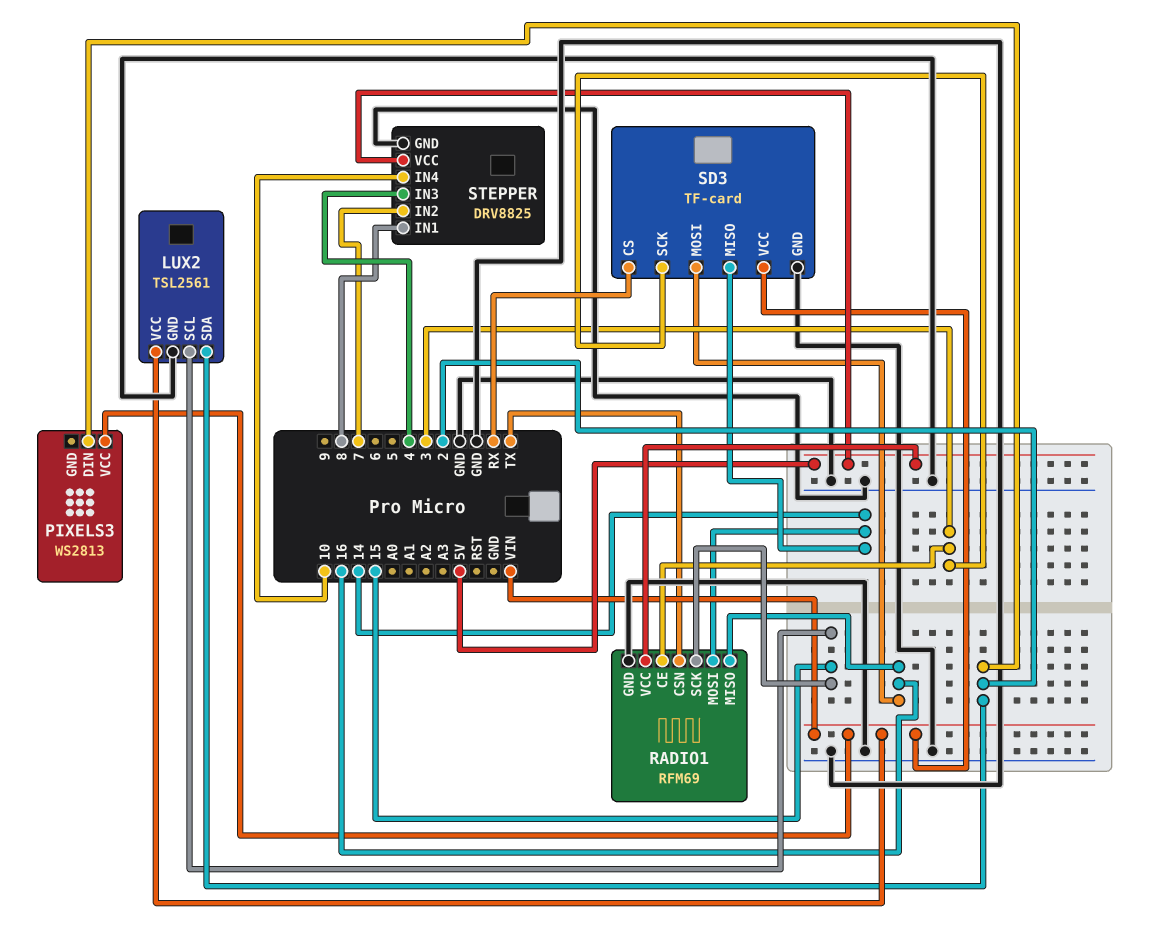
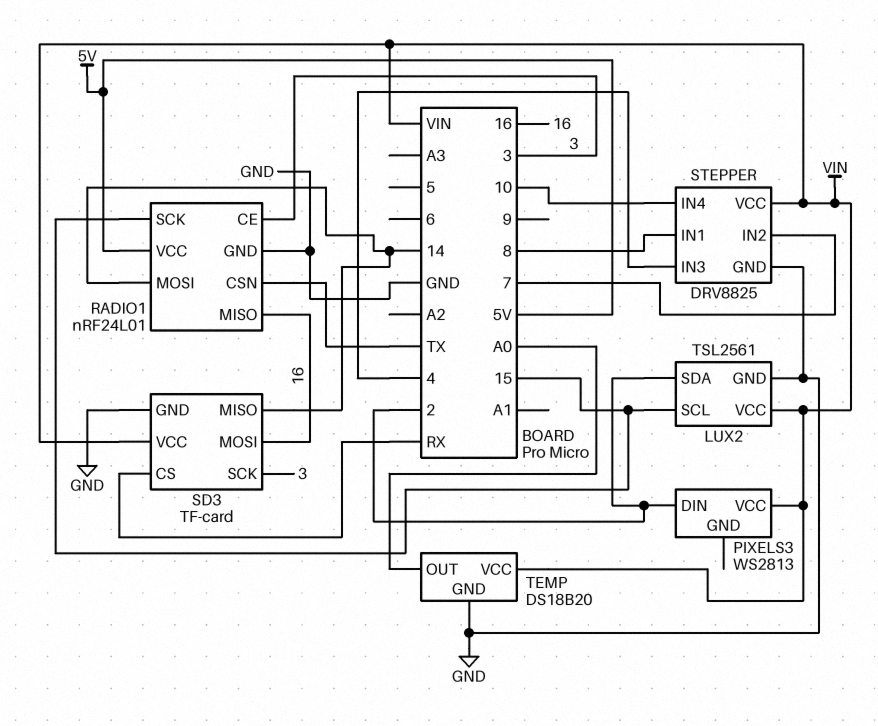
RADIO1: RFM69 -> nRF24L01
STEPPER pin VCC: 5V -> VIN
TEMP: none -> DS18B20
TEMP pin GND: none -> GND
TEMP pin OUT: none -> A0
TEMP pin VCC: none -> VIN

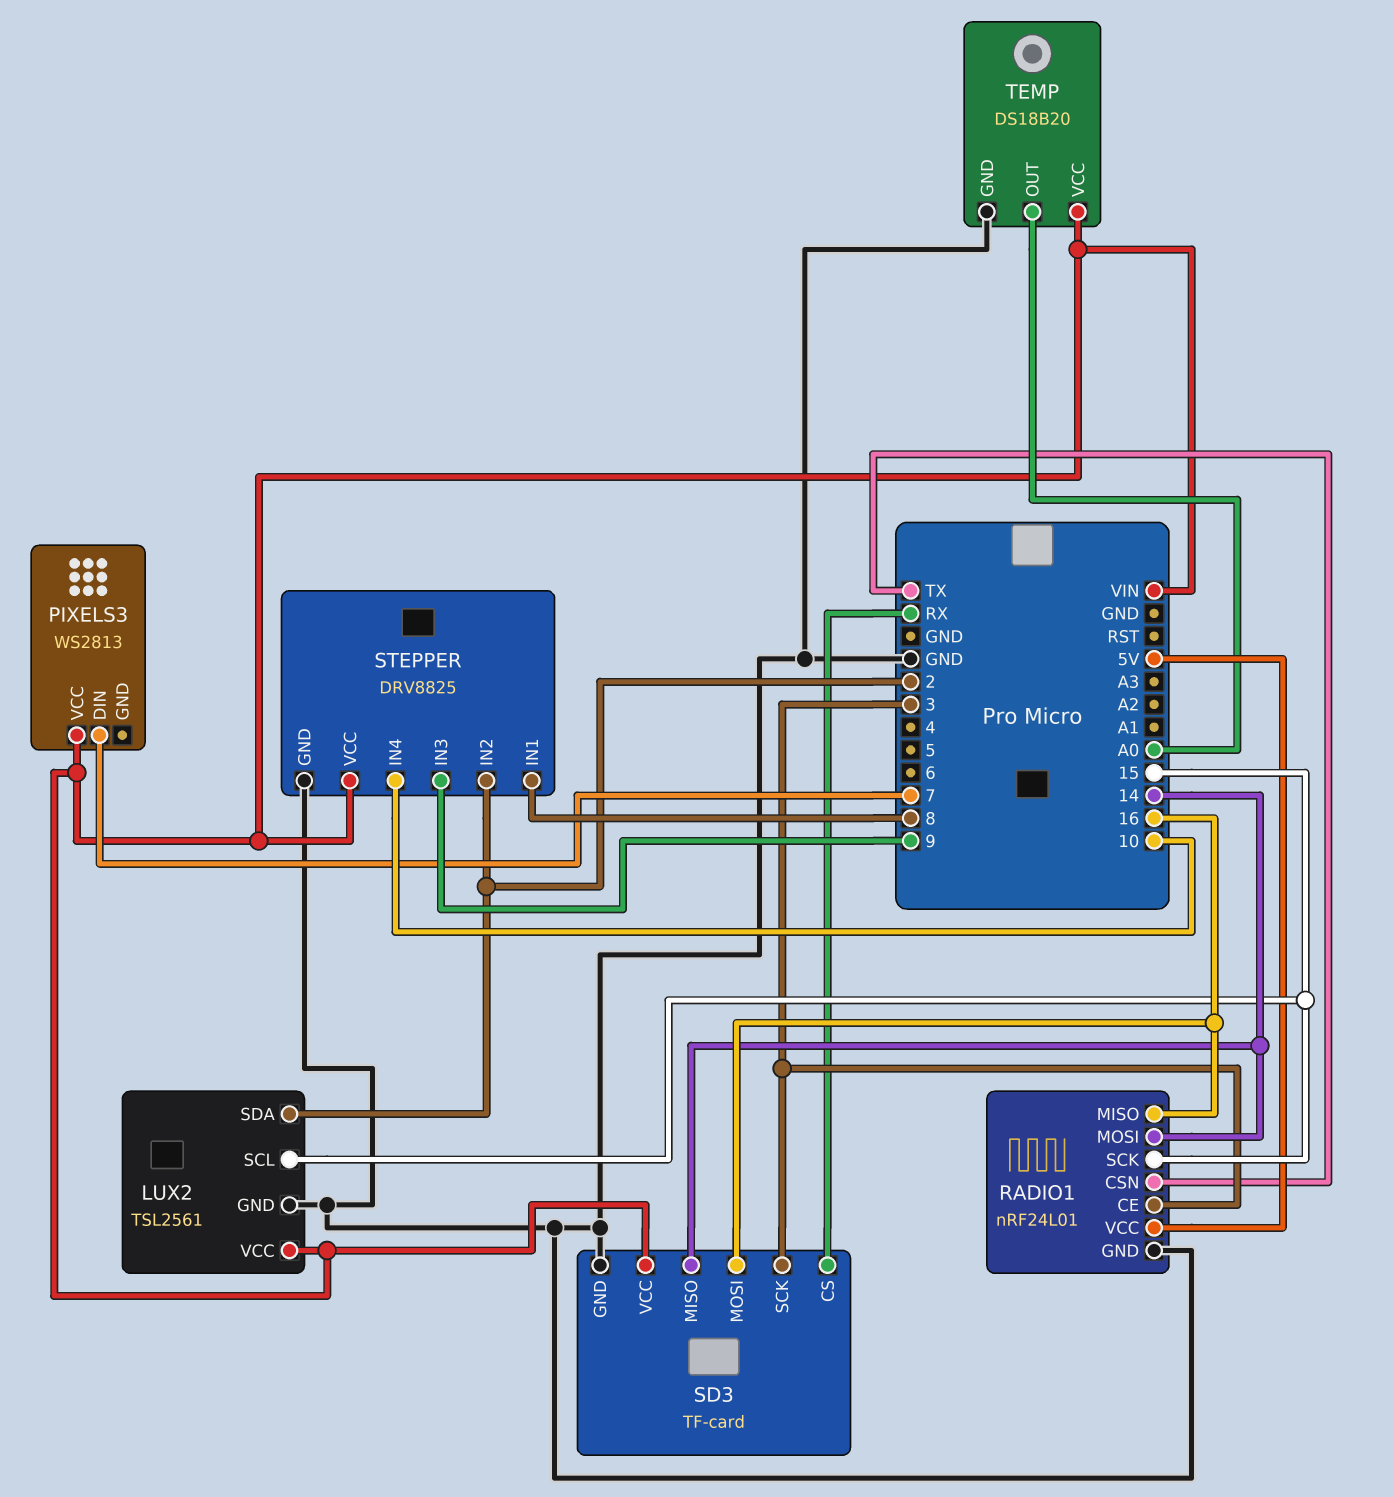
PIXELS3 pin DIN: 2 -> 7
STEPPER pin IN2: 7 -> 2
STEPPER pin IN3: 4 -> 9

